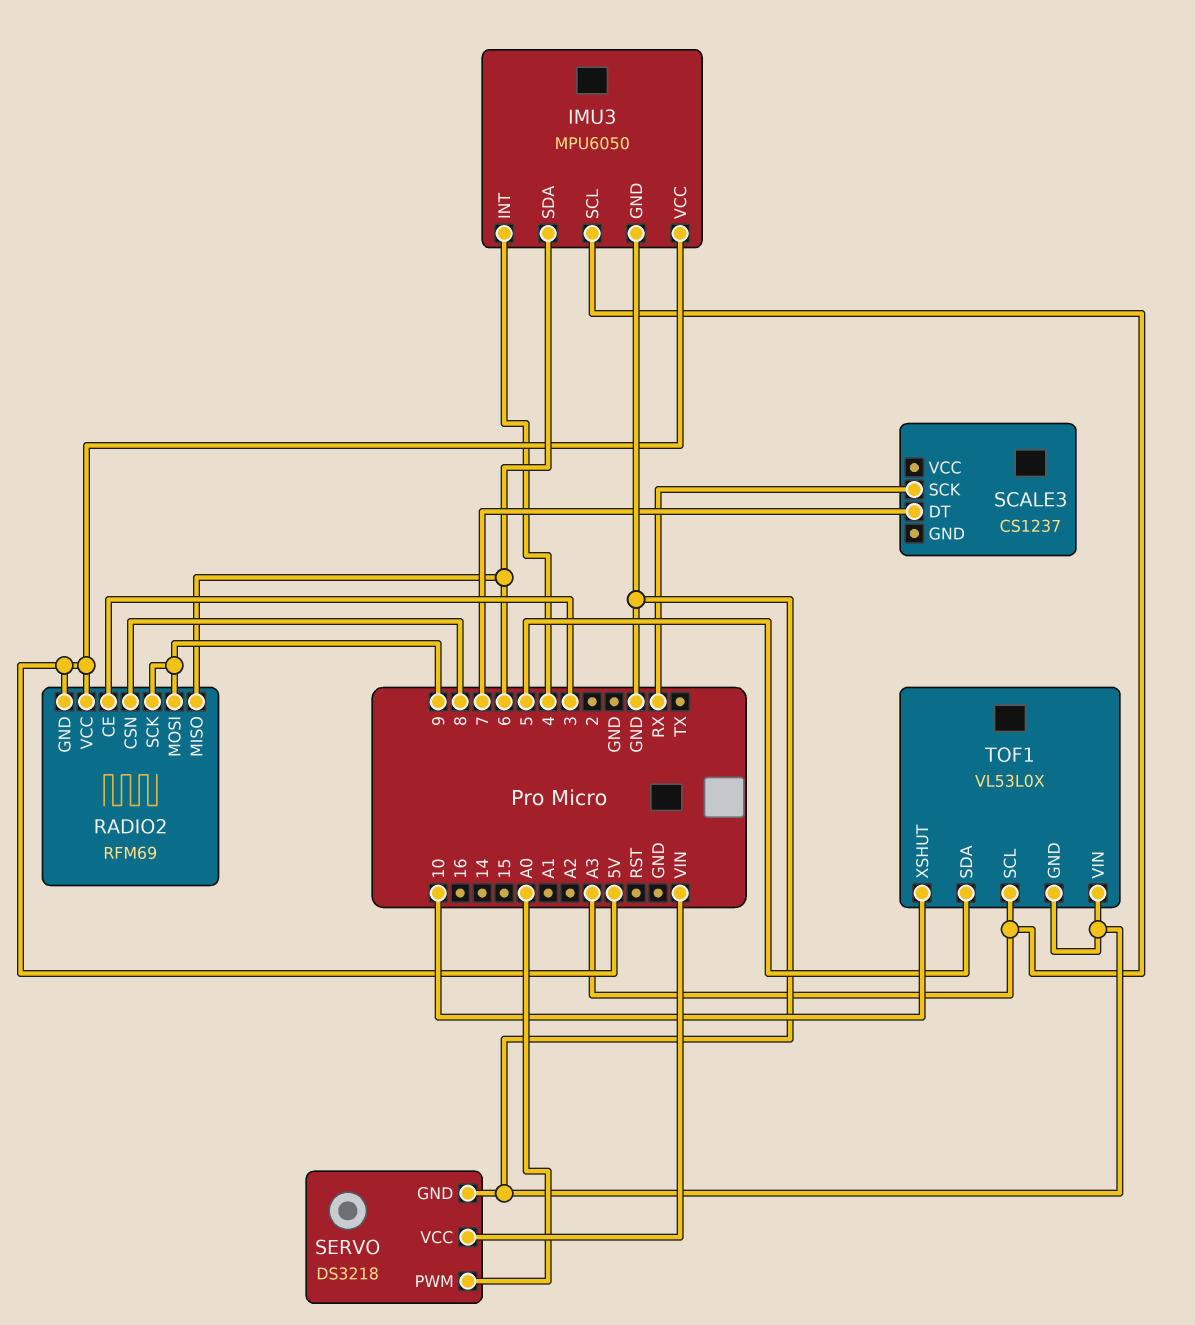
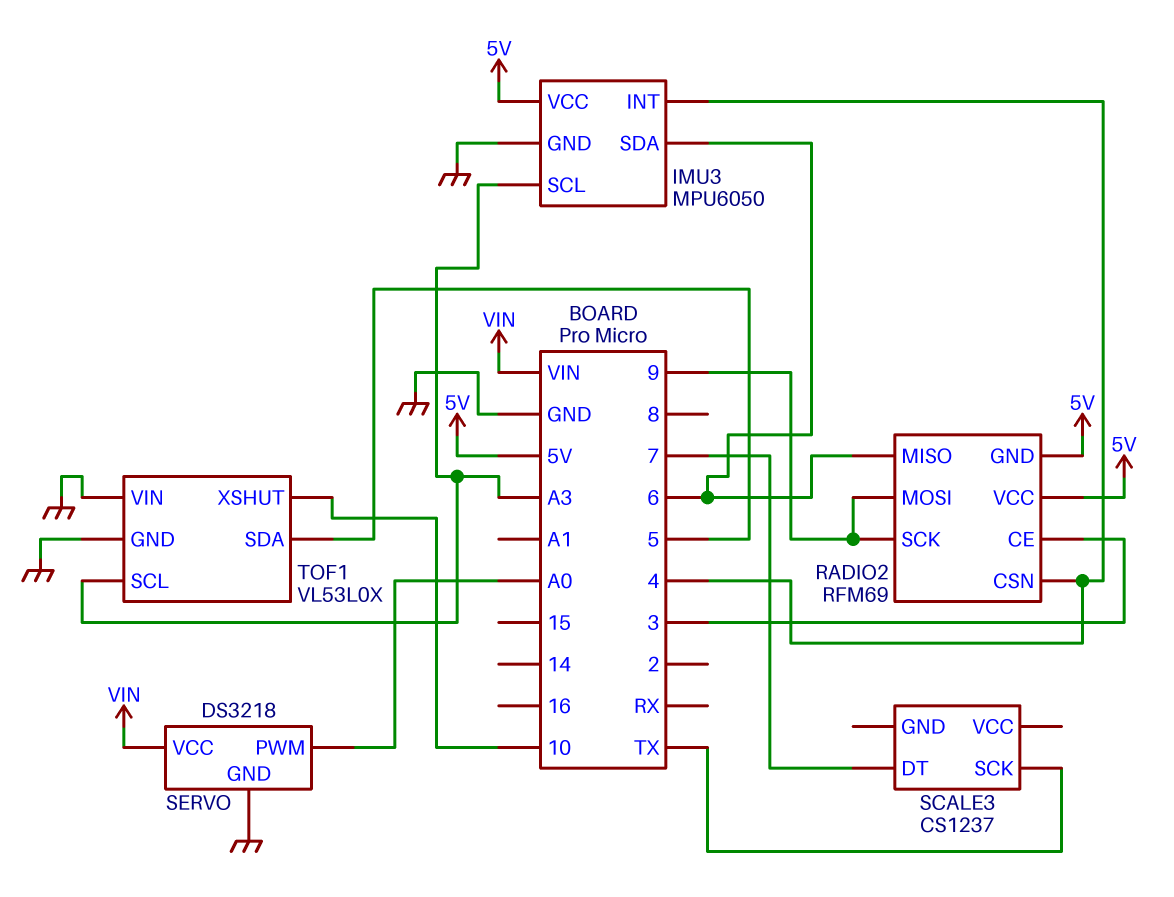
RADIO2 pin CSN: 8 -> 4
SCALE3 pin SCK: RX -> TX

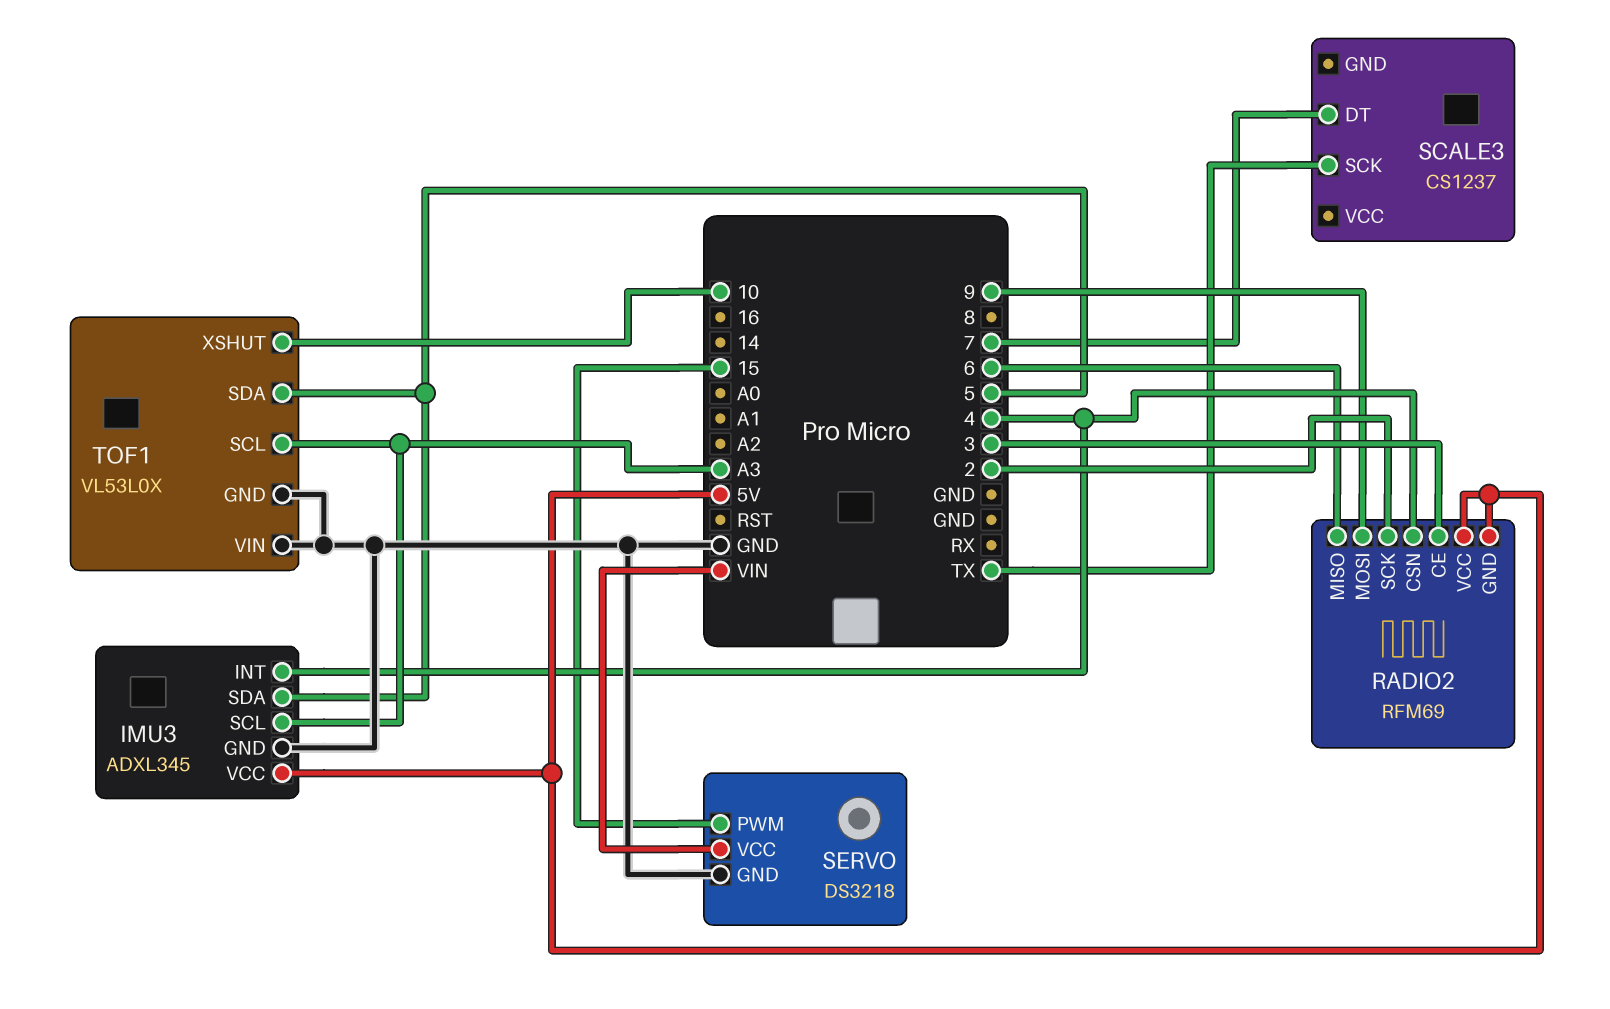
IMU3: MPU6050 -> ADXL345
IMU3 pin SDA: 6 -> 5
RADIO2 pin SCK: 9 -> 2
SERVO pin PWM: A0 -> 15

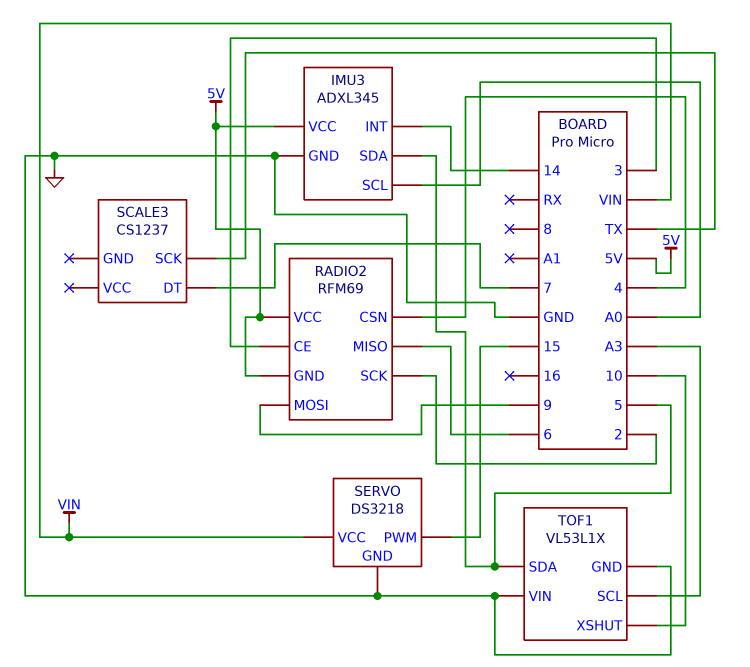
IMU3 pin INT: 4 -> 14
IMU3 pin SCL: A3 -> A0
TOF1: VL53L0X -> VL53L1X

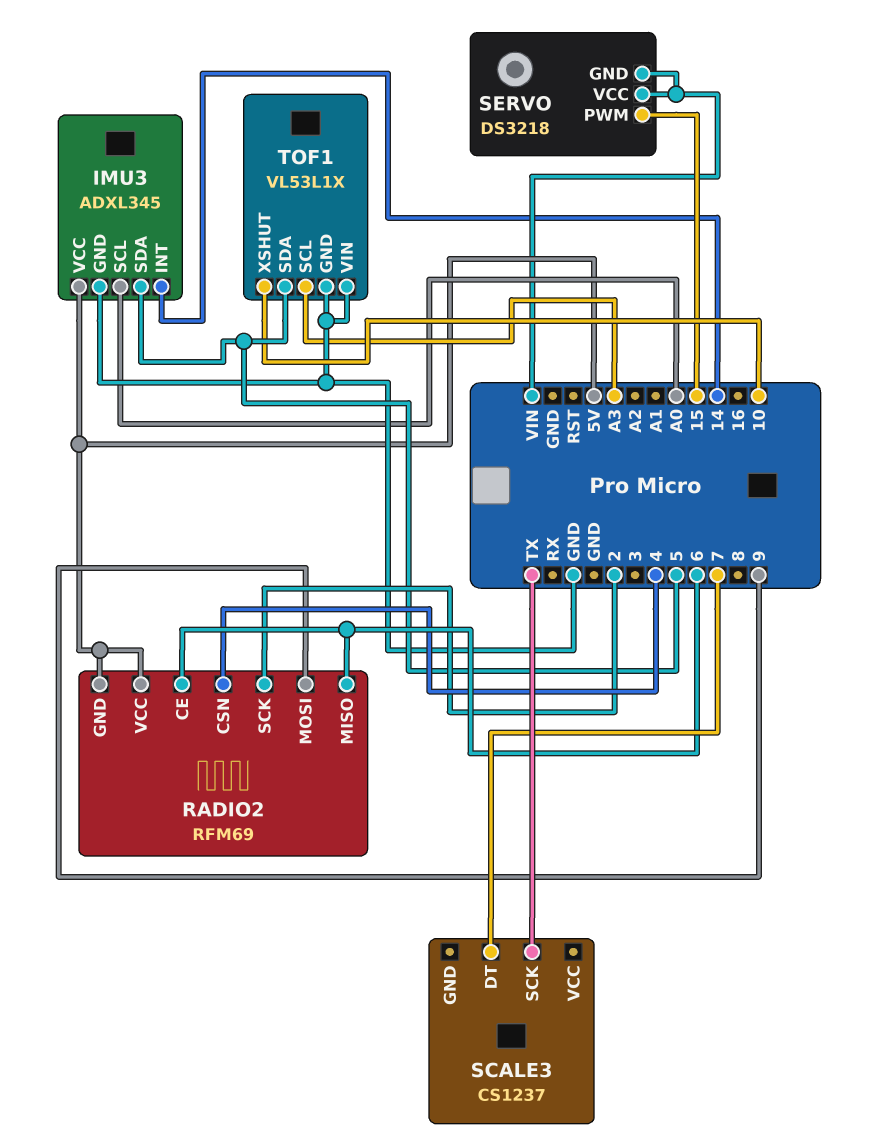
RADIO2 pin CE: 3 -> 6
SERVO pin GND: GND -> VIN

